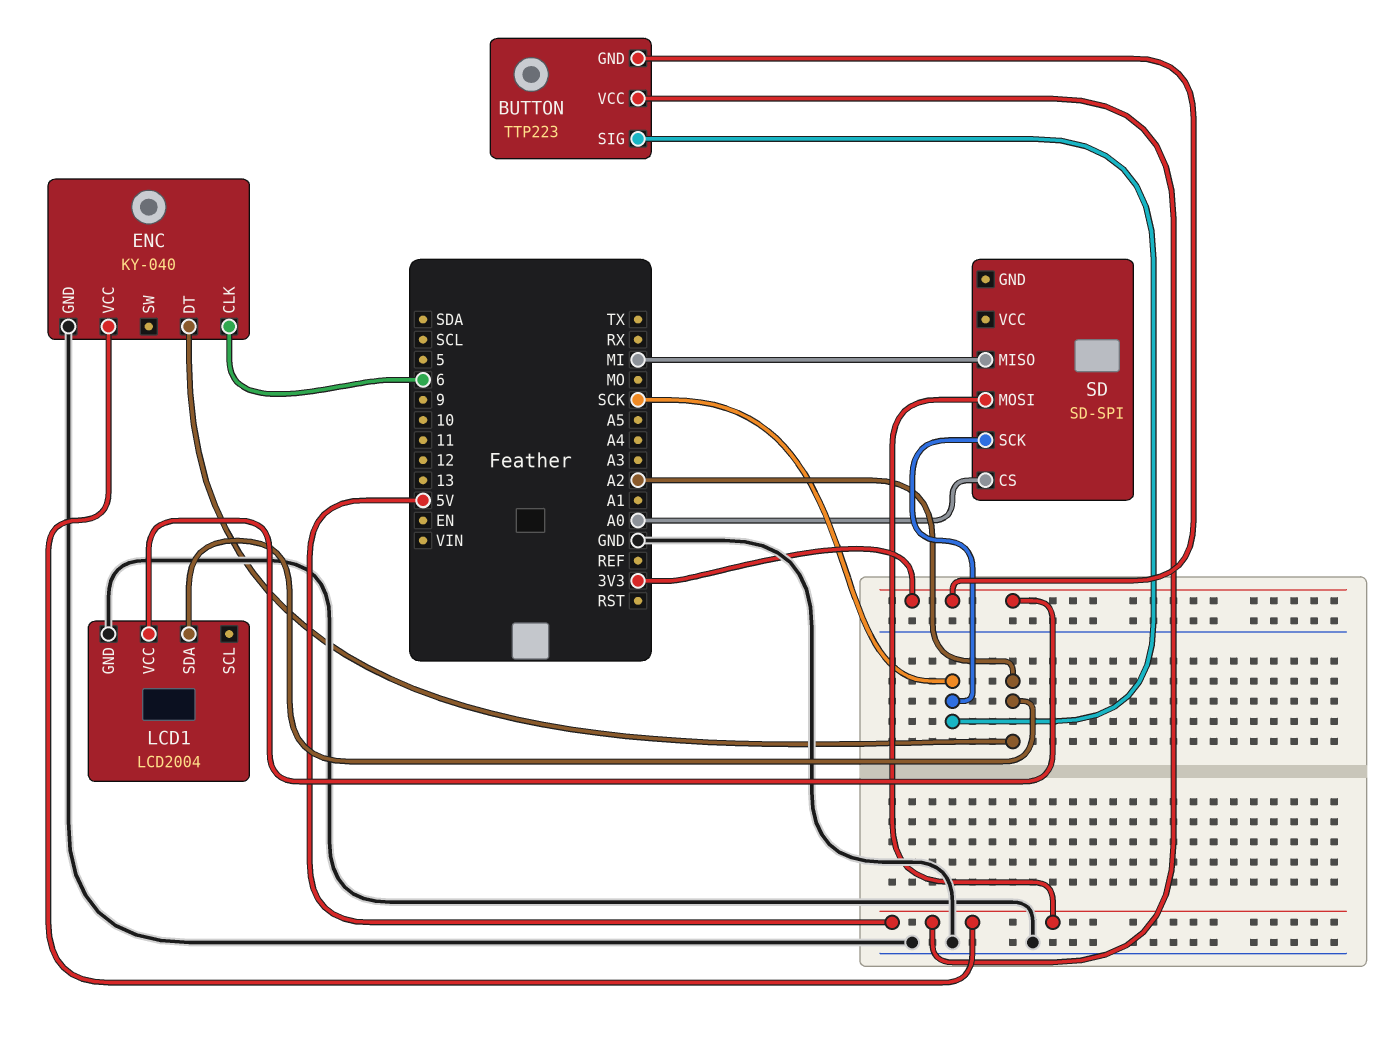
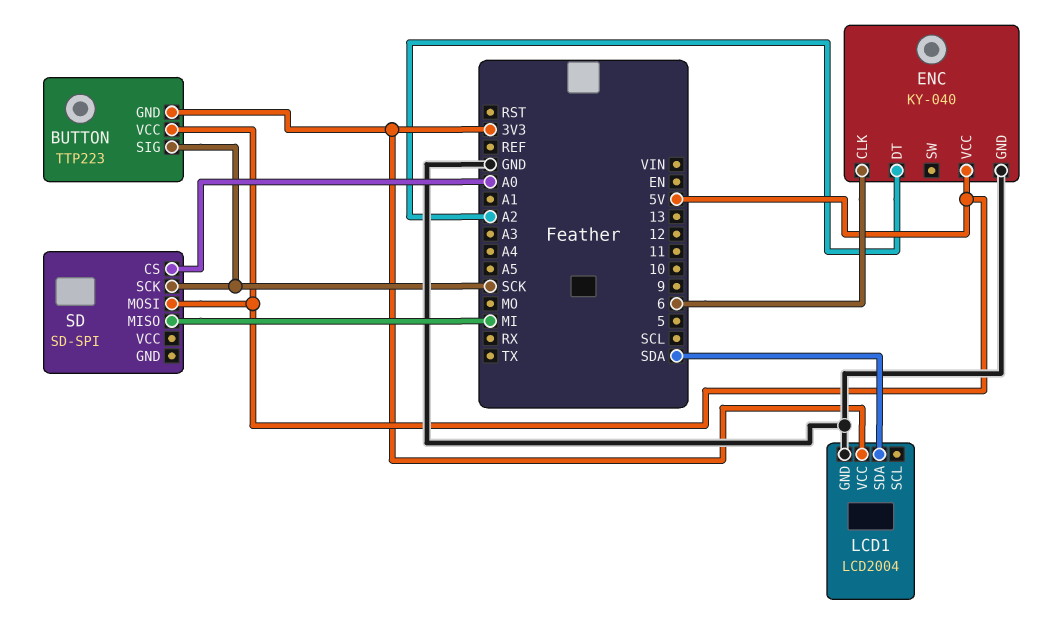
LCD1 pin SDA: A2 -> SDA

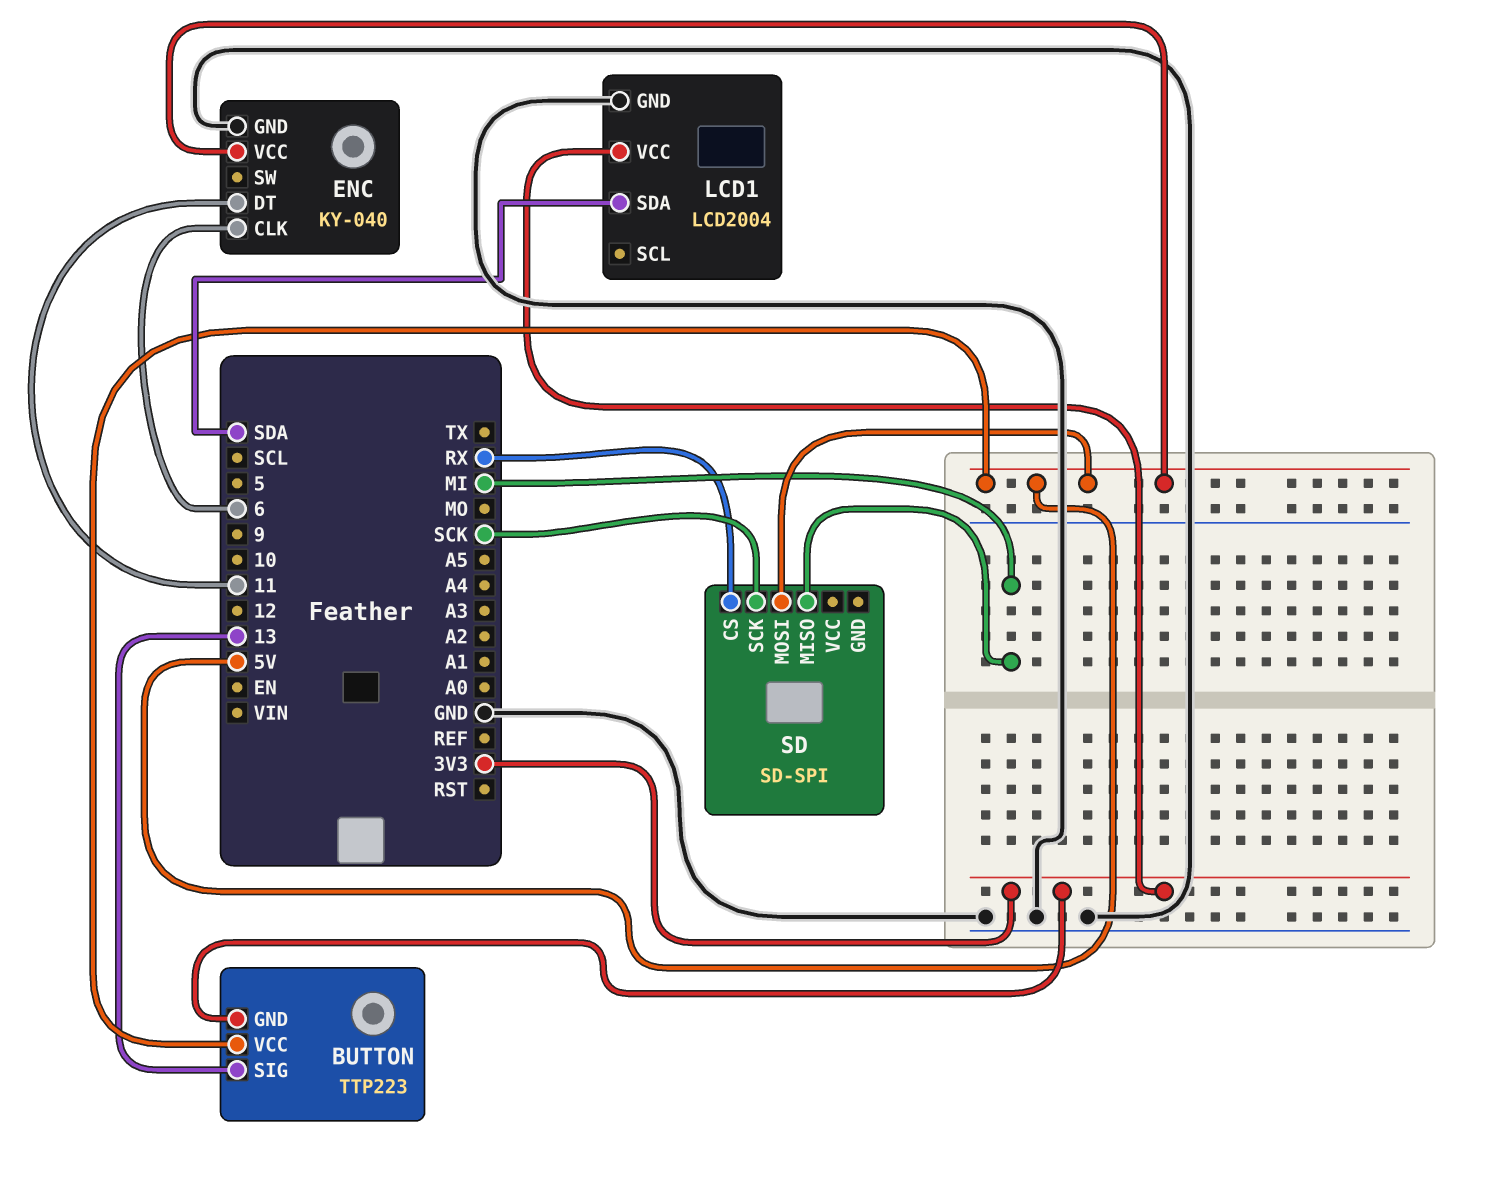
BUTTON pin SIG: SCK -> 13
ENC pin DT: A2 -> 11
SD pin CS: A0 -> RX

